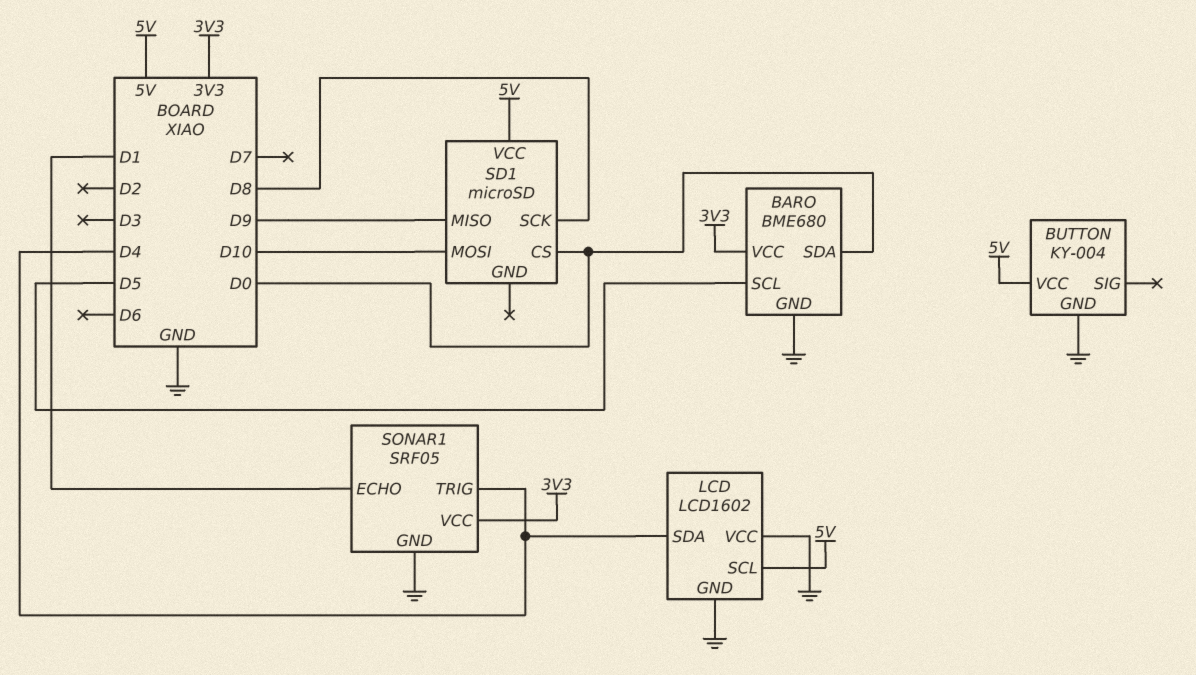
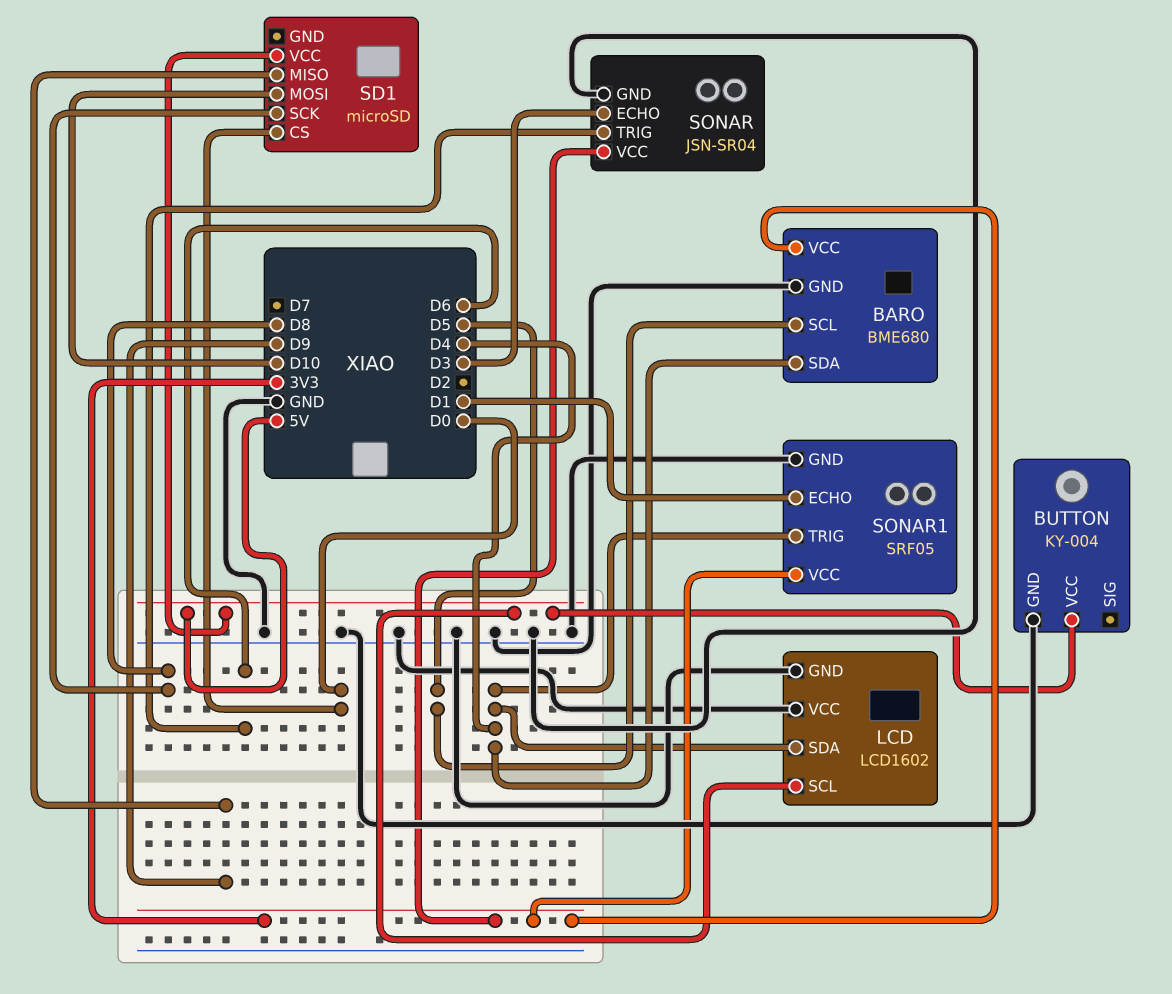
BARO pin SDA: D0 -> D4
SONAR: none -> JSN-SR04
SONAR pin ECHO: none -> D3
SONAR pin GND: none -> GND
SONAR pin TRIG: none -> D6
SONAR pin VCC: none -> 3V3

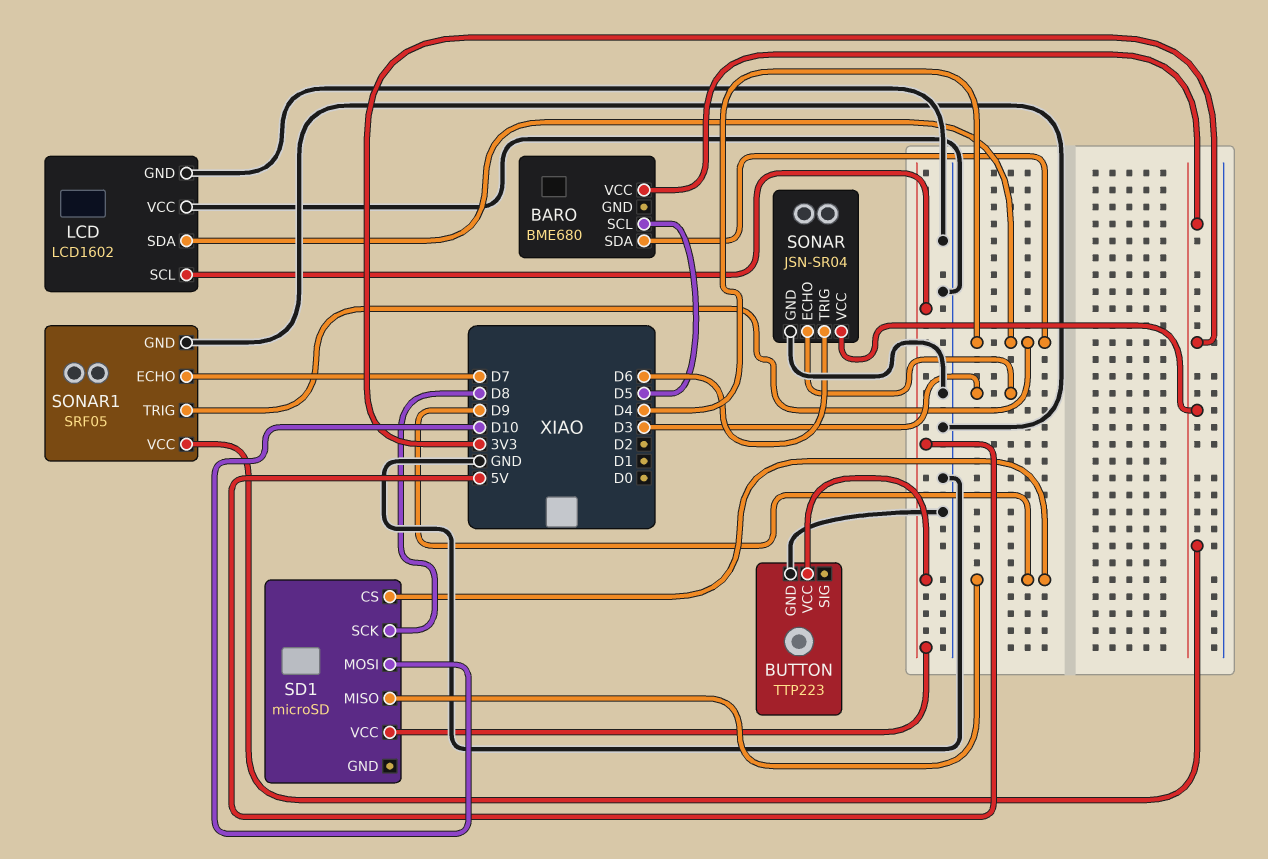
BARO pin GND: GND -> none
BUTTON: KY-004 -> TTP223
SD1 pin CS: D0 -> D9
SONAR1 pin ECHO: D1 -> D7

